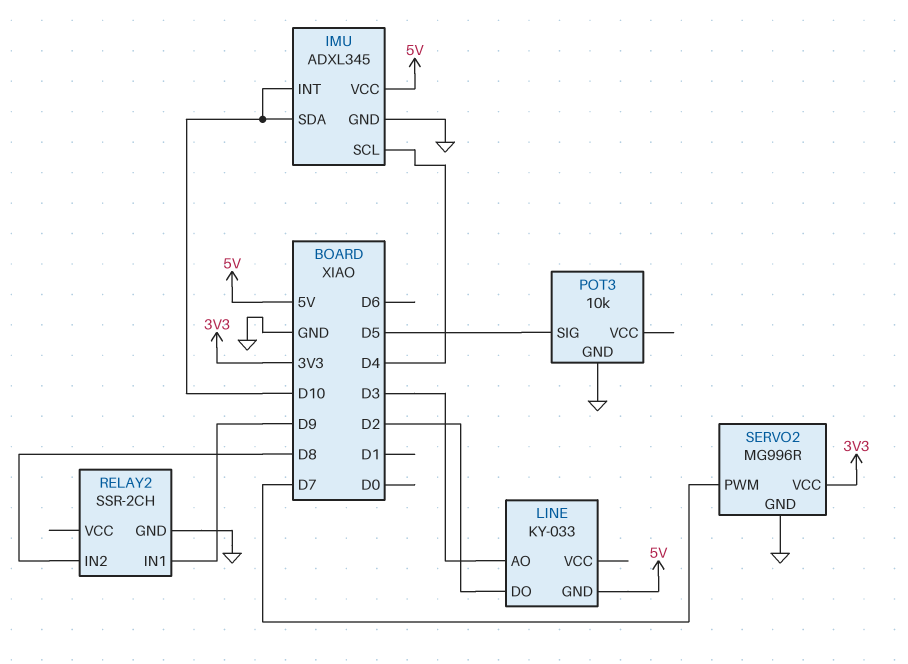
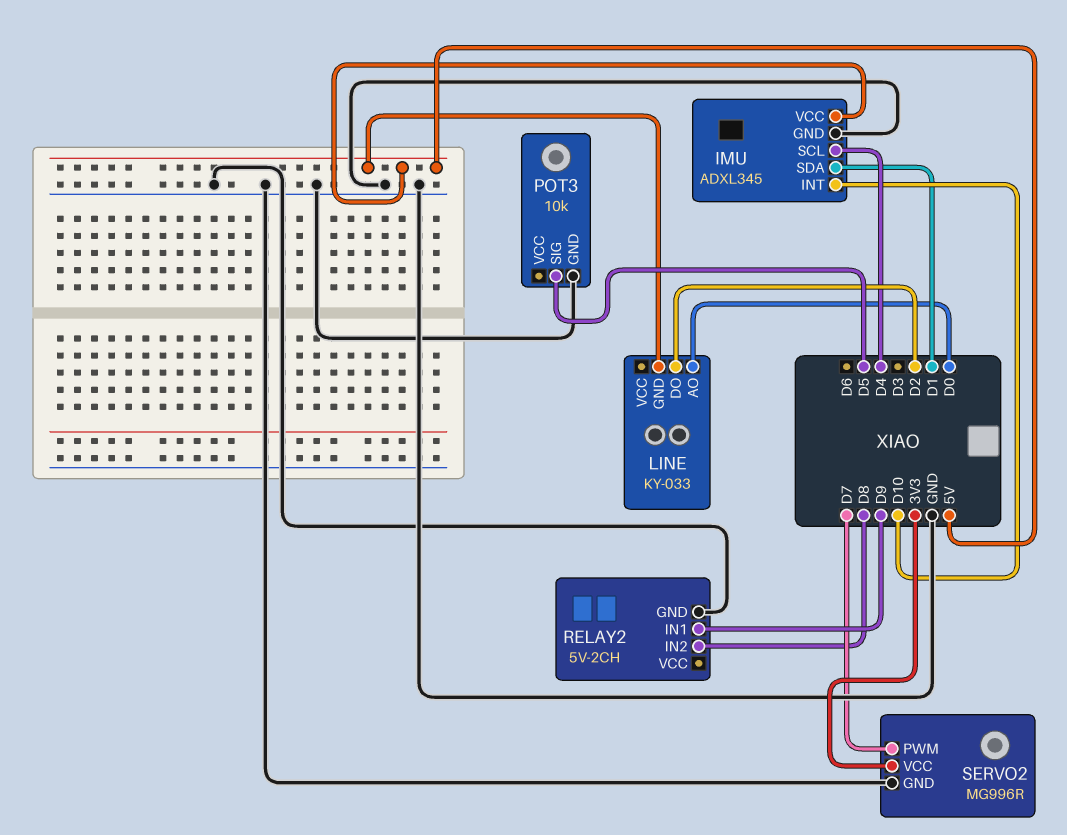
IMU pin SDA: D10 -> D1
LINE pin AO: D3 -> D0
RELAY2: SSR-2CH -> 5V-2CH

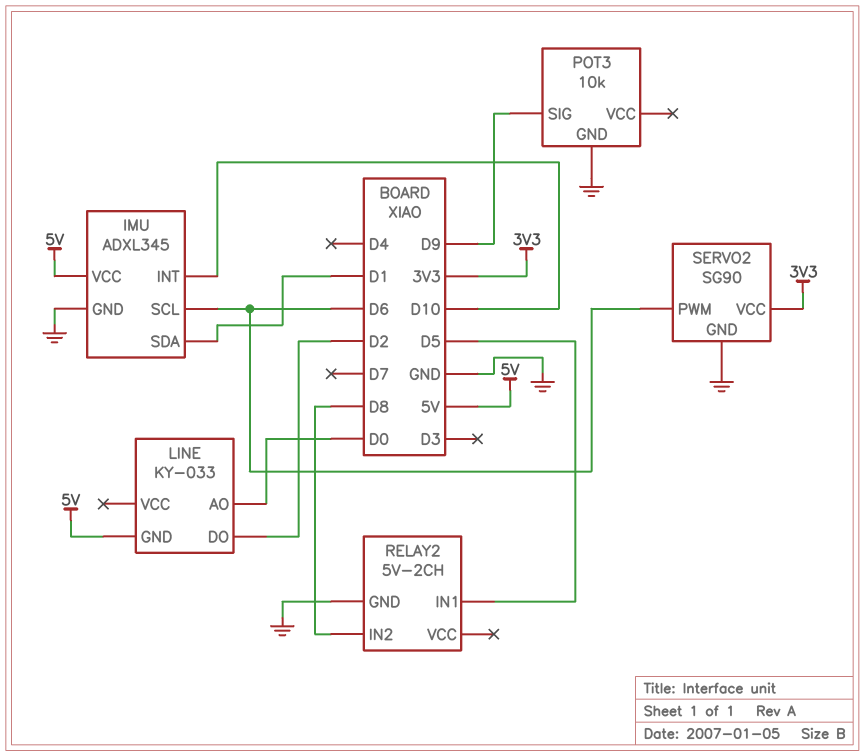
IMU pin SCL: D4 -> D6
POT3 pin SIG: D5 -> D9
RELAY2 pin IN1: D9 -> D5
SERVO2: MG996R -> SG90
SERVO2 pin PWM: D7 -> D6

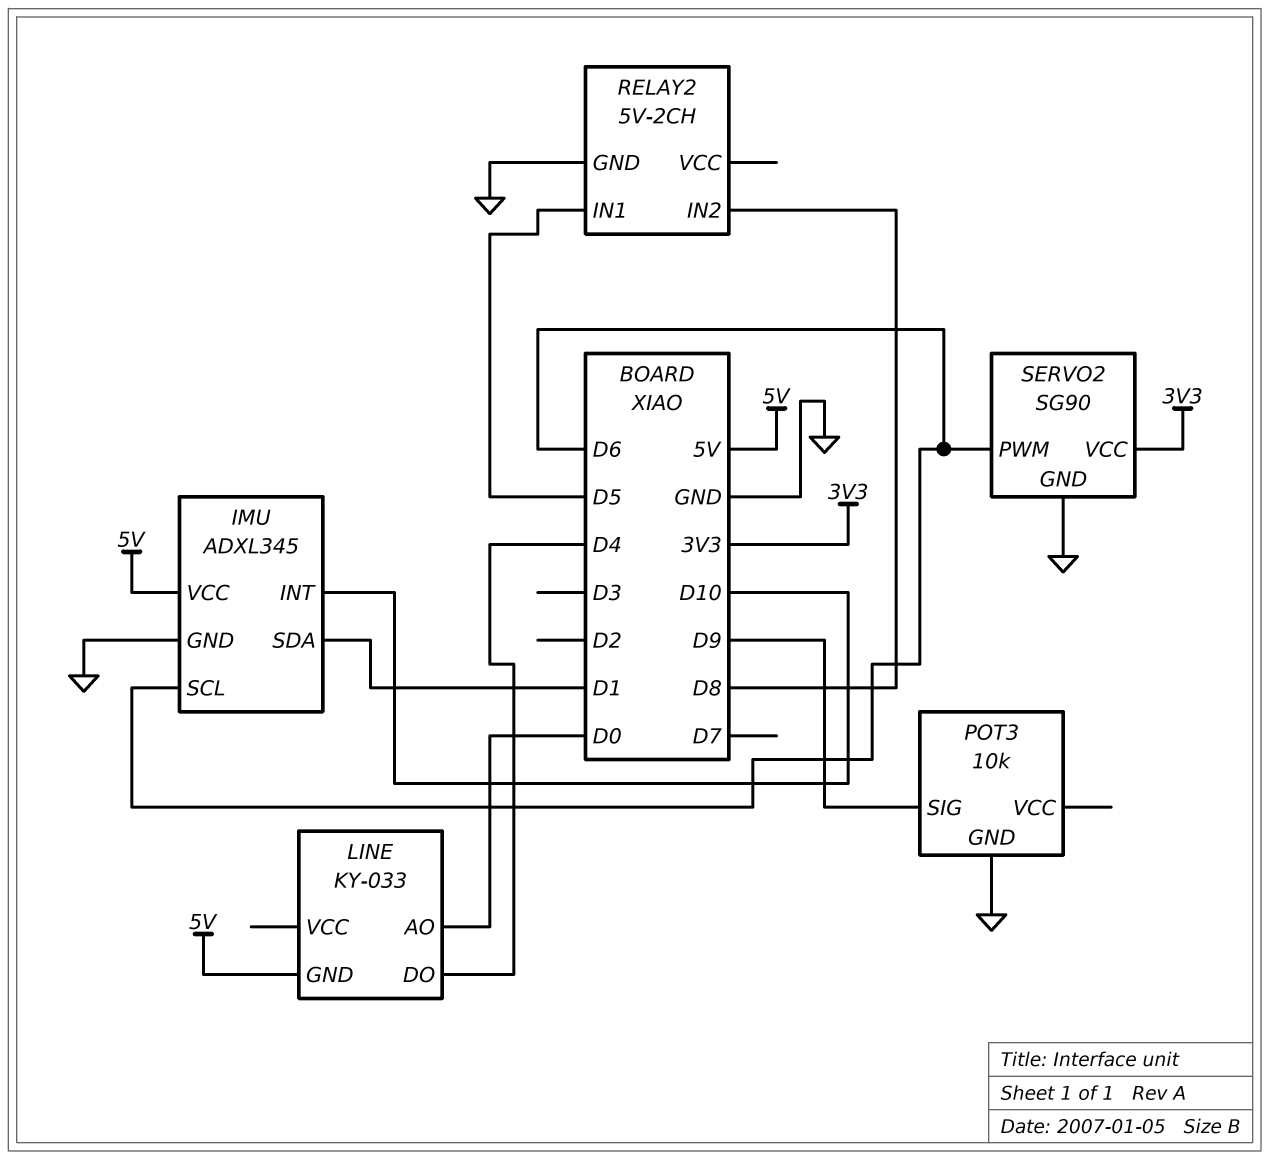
LINE pin DO: D2 -> D4

